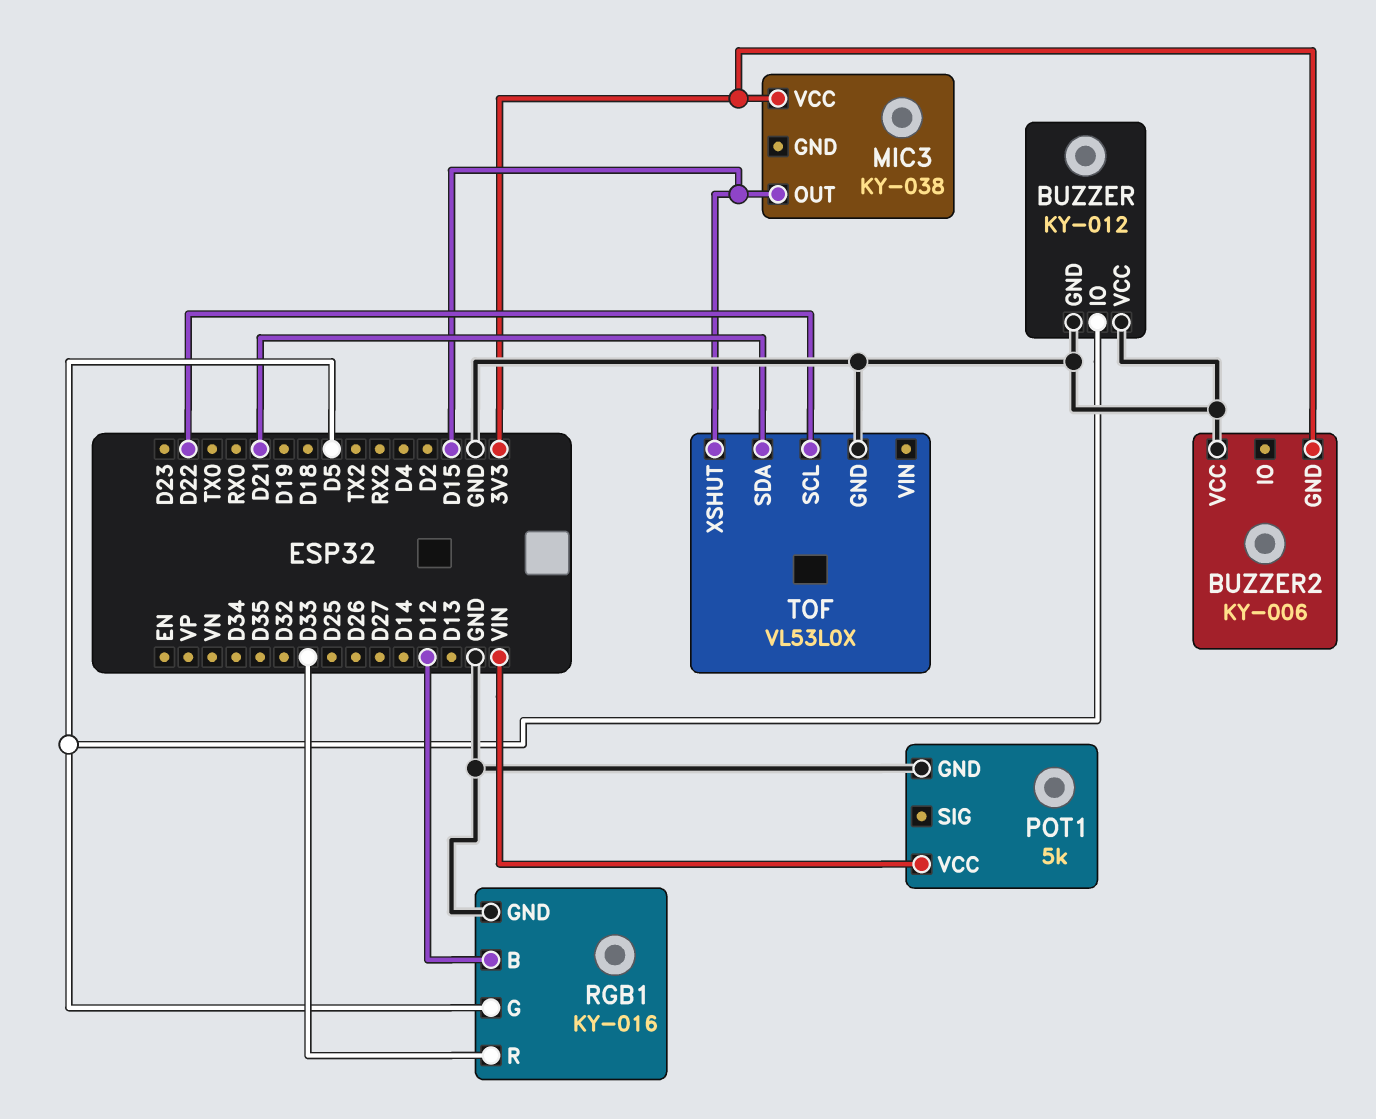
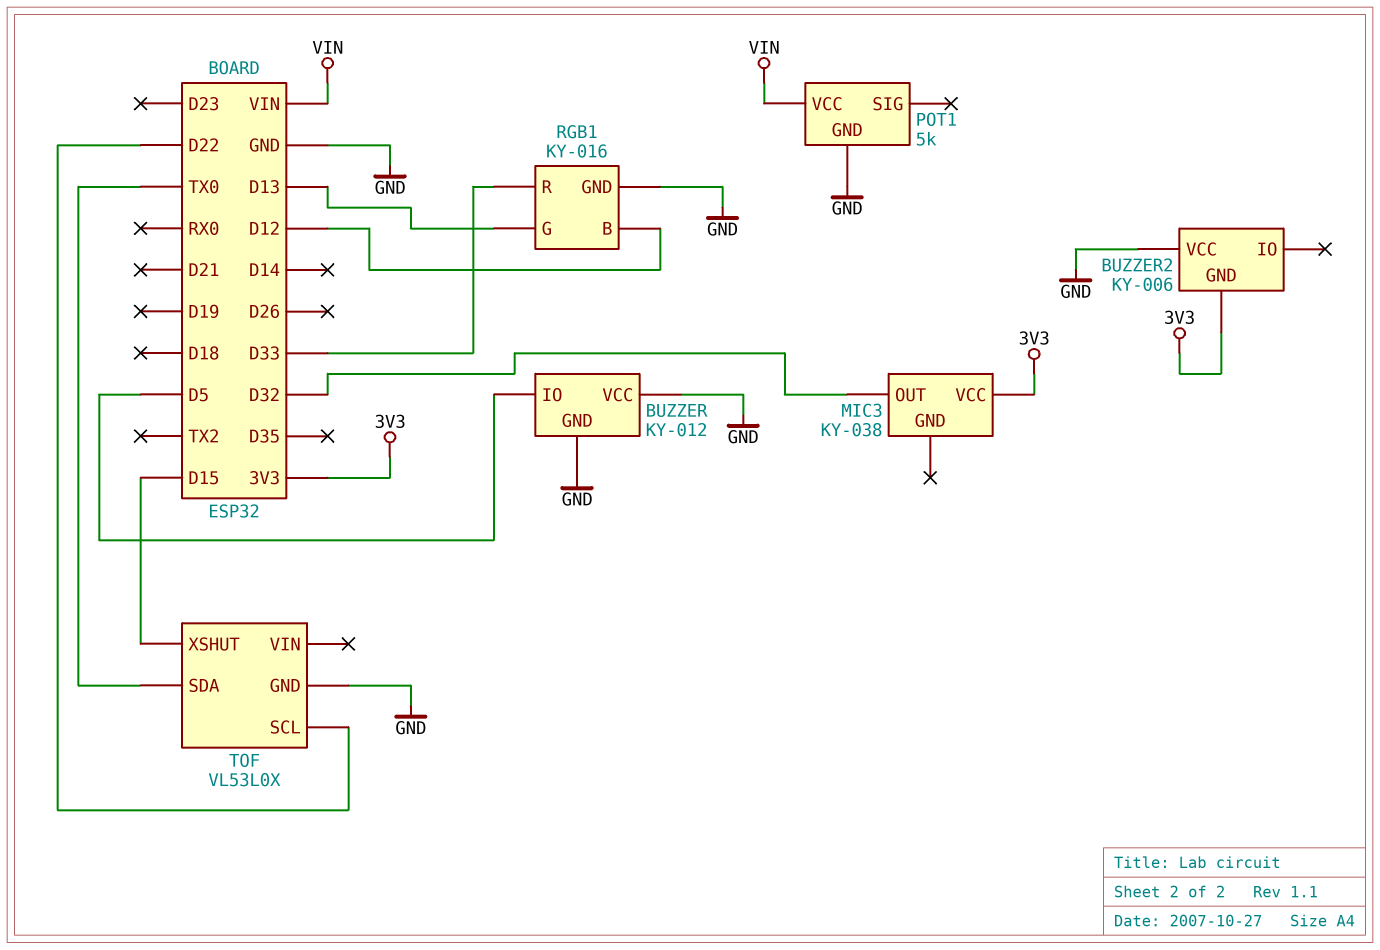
MIC3 pin OUT: D15 -> D32
RGB1 pin G: D5 -> D13
TOF pin SDA: D21 -> TX0

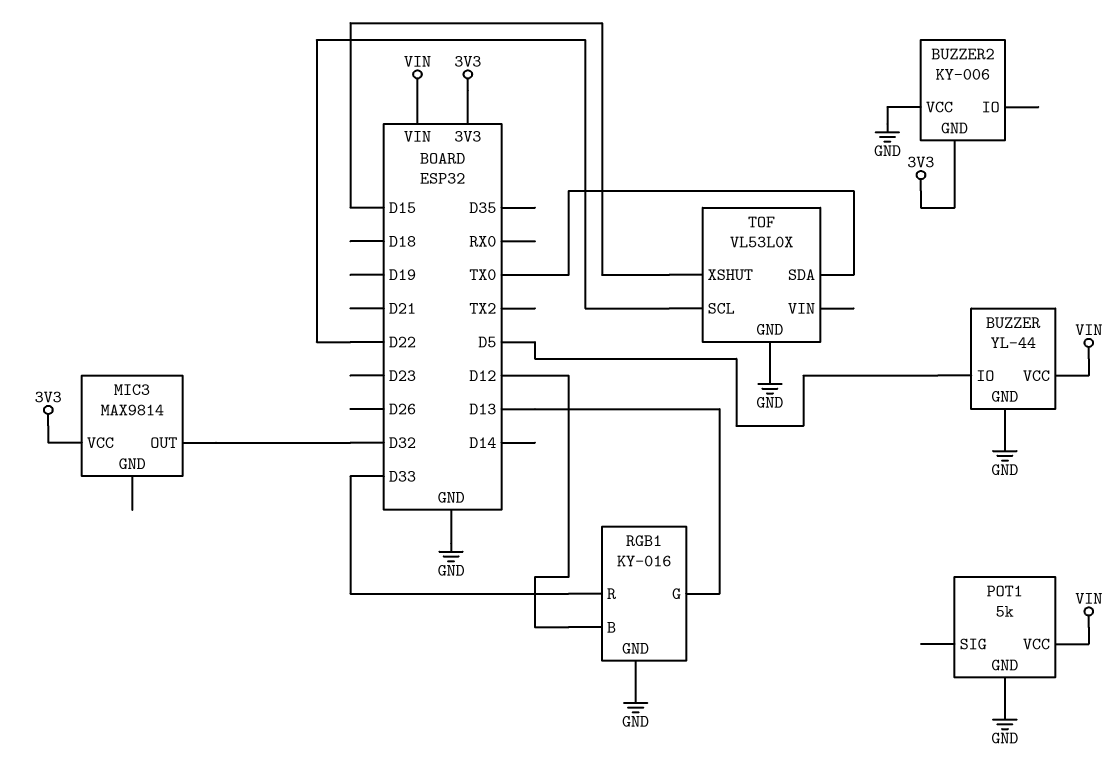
BUZZER: KY-012 -> YL-44
BUZZER pin VCC: GND -> VIN
MIC3: KY-038 -> MAX9814

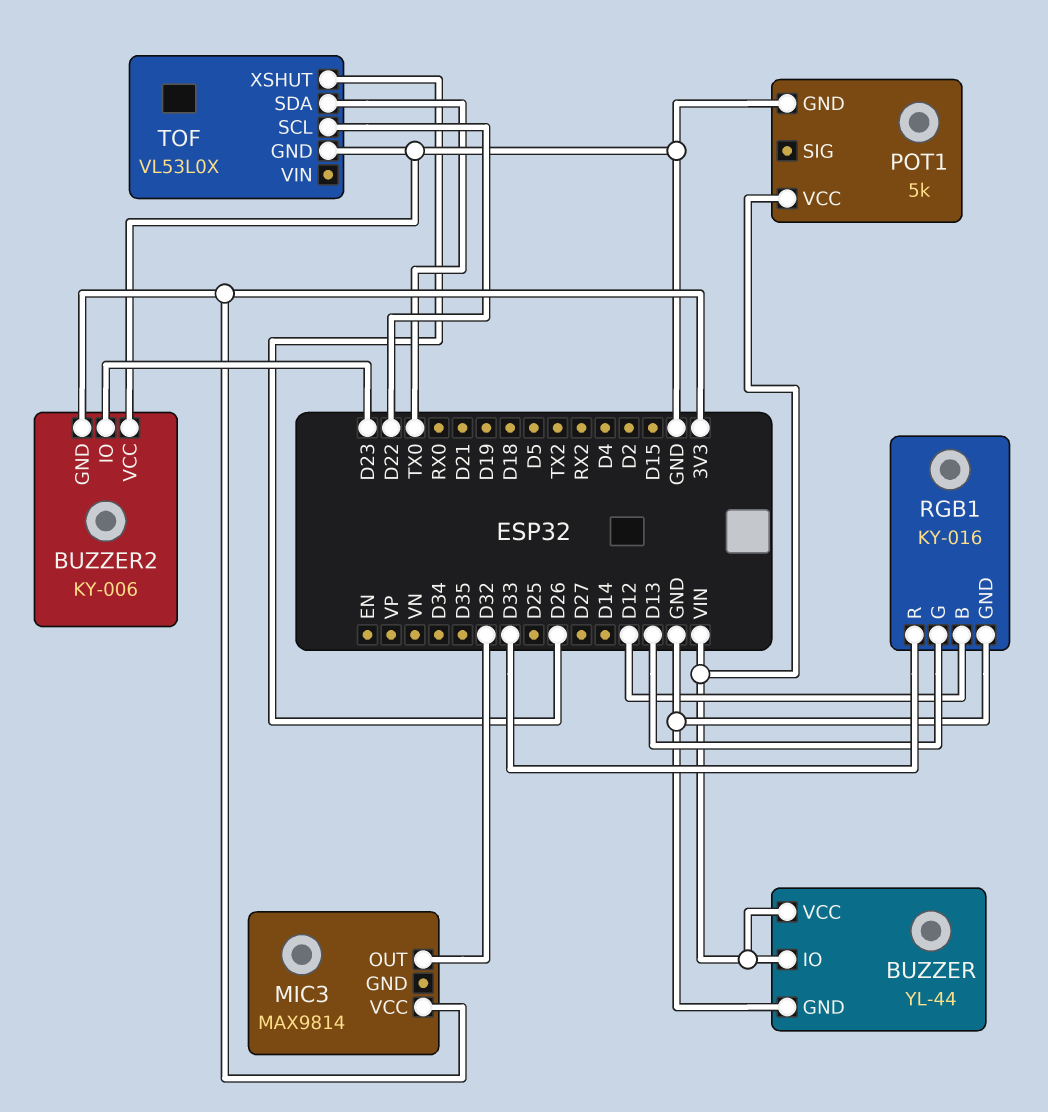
BUZZER pin IO: D5 -> VIN
BUZZER2 pin IO: none -> D23
TOF pin XSHUT: D15 -> D26

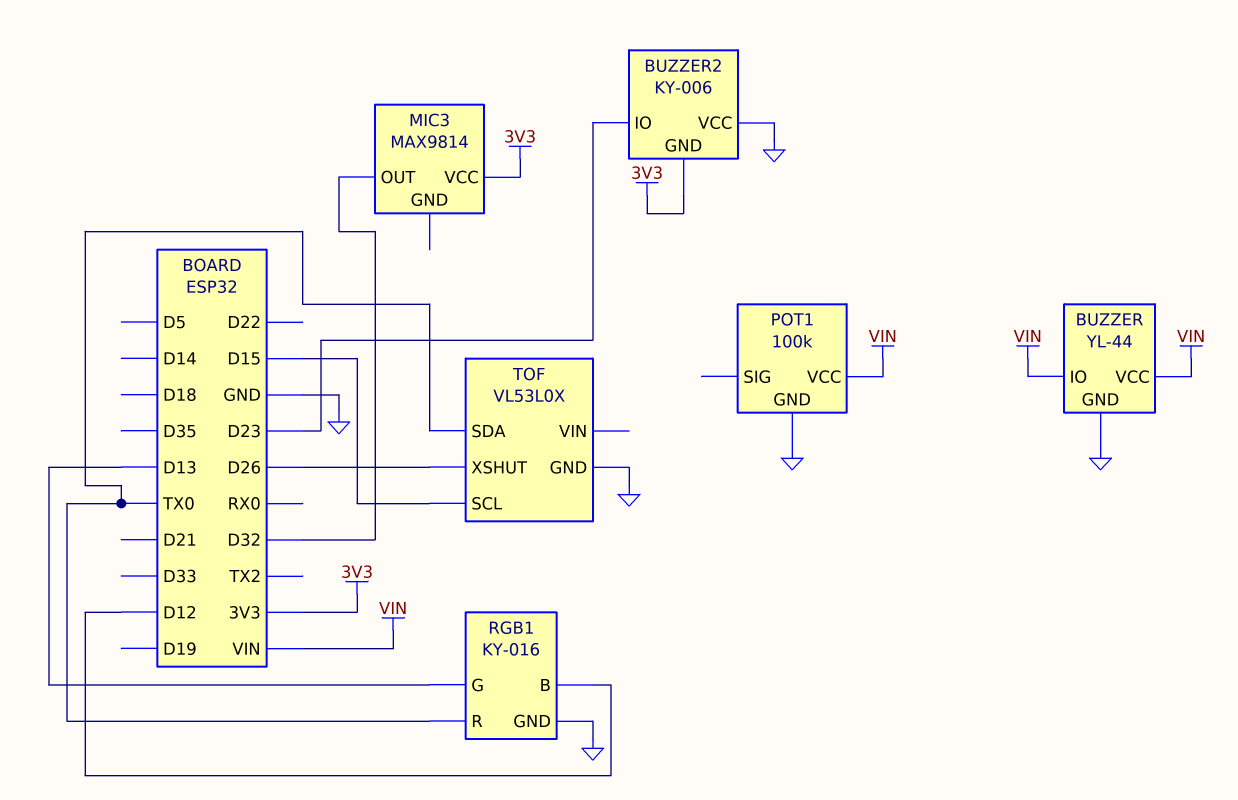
POT1: 5k -> 100k
RGB1 pin R: D33 -> TX0
TOF pin SCL: D22 -> D15

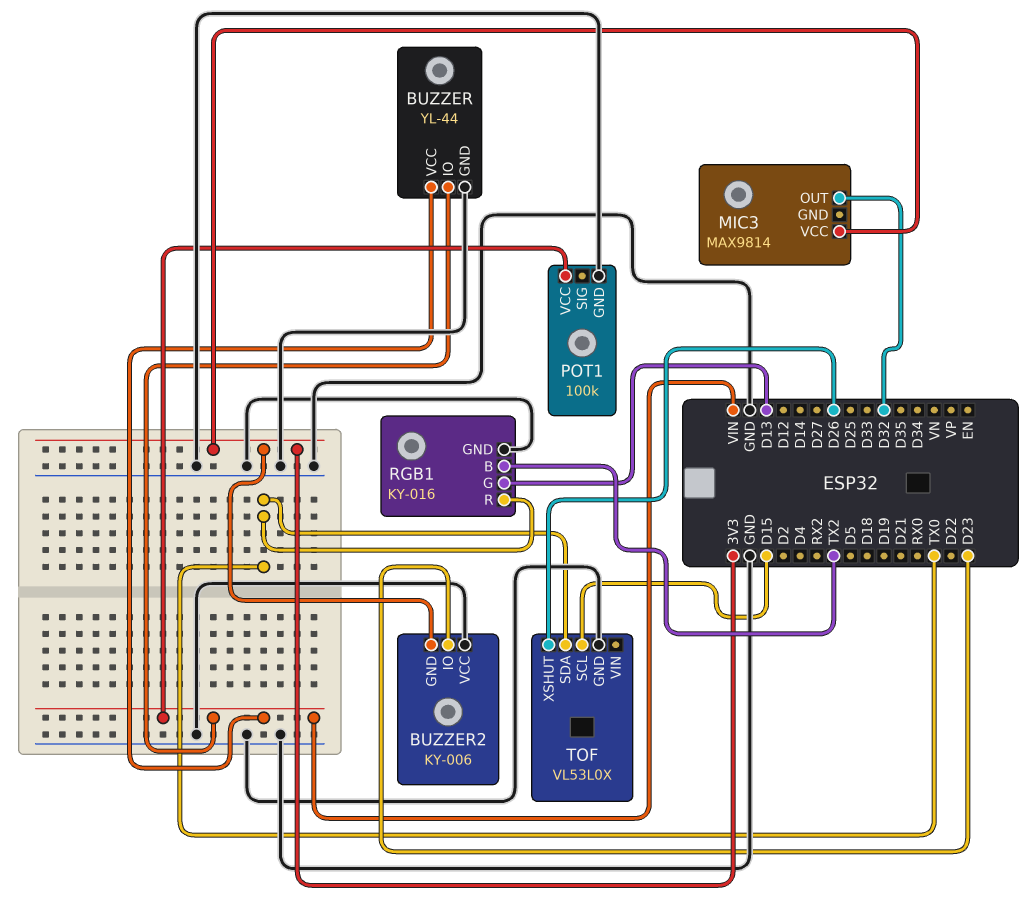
RGB1 pin B: D12 -> TX2

